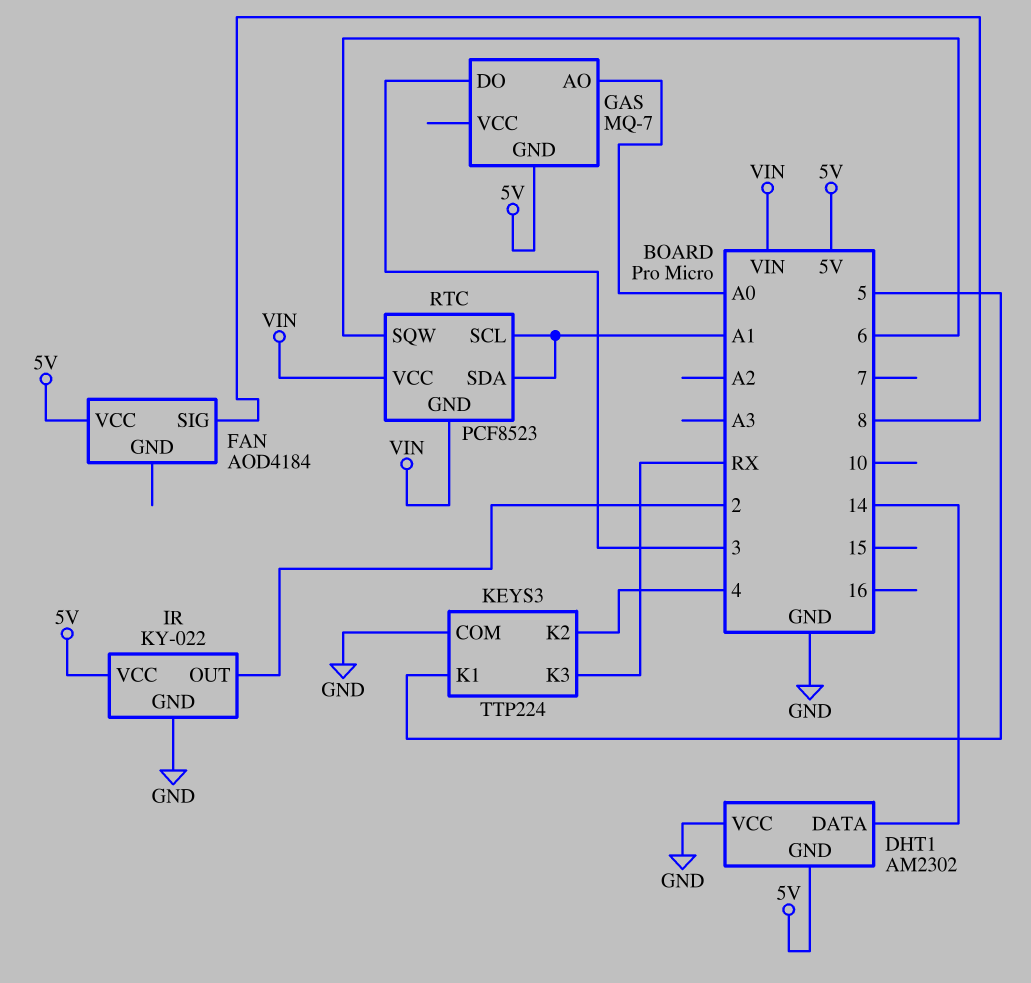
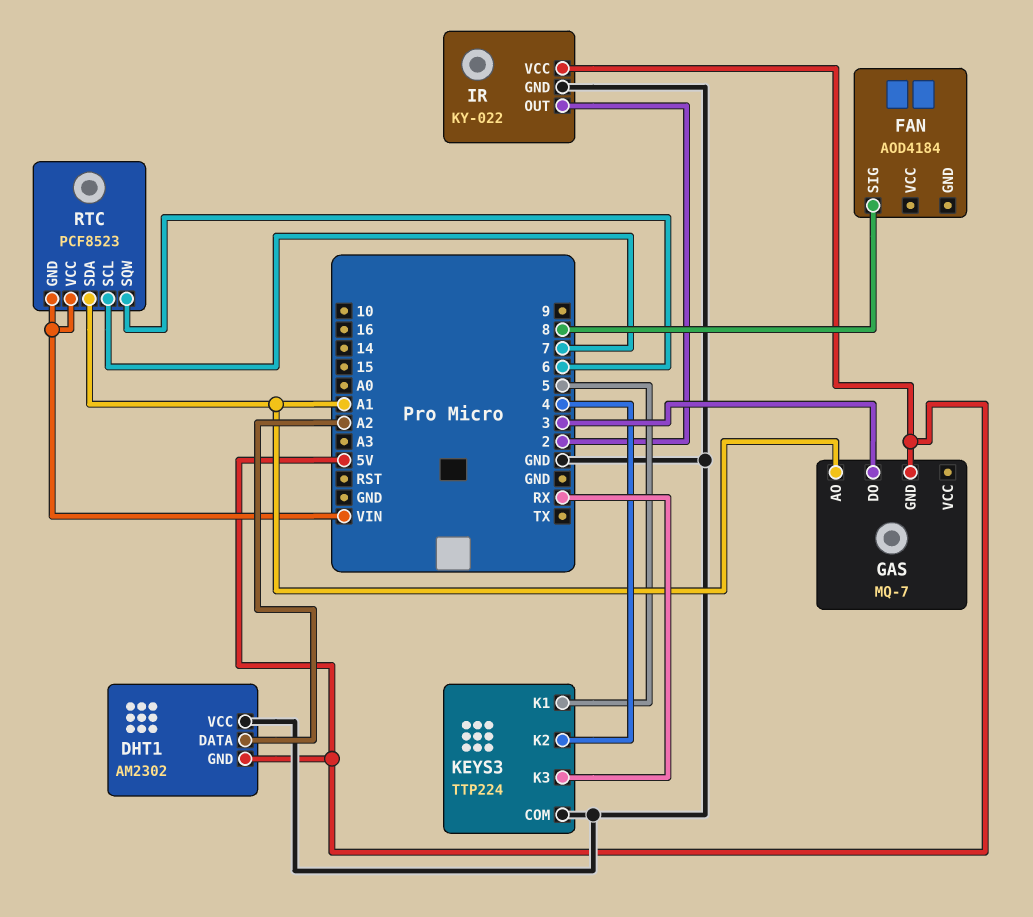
DHT1 pin DATA: 14 -> A2
FAN pin VCC: 5V -> none
GAS pin AO: A0 -> A1
RTC pin SCL: A1 -> 7

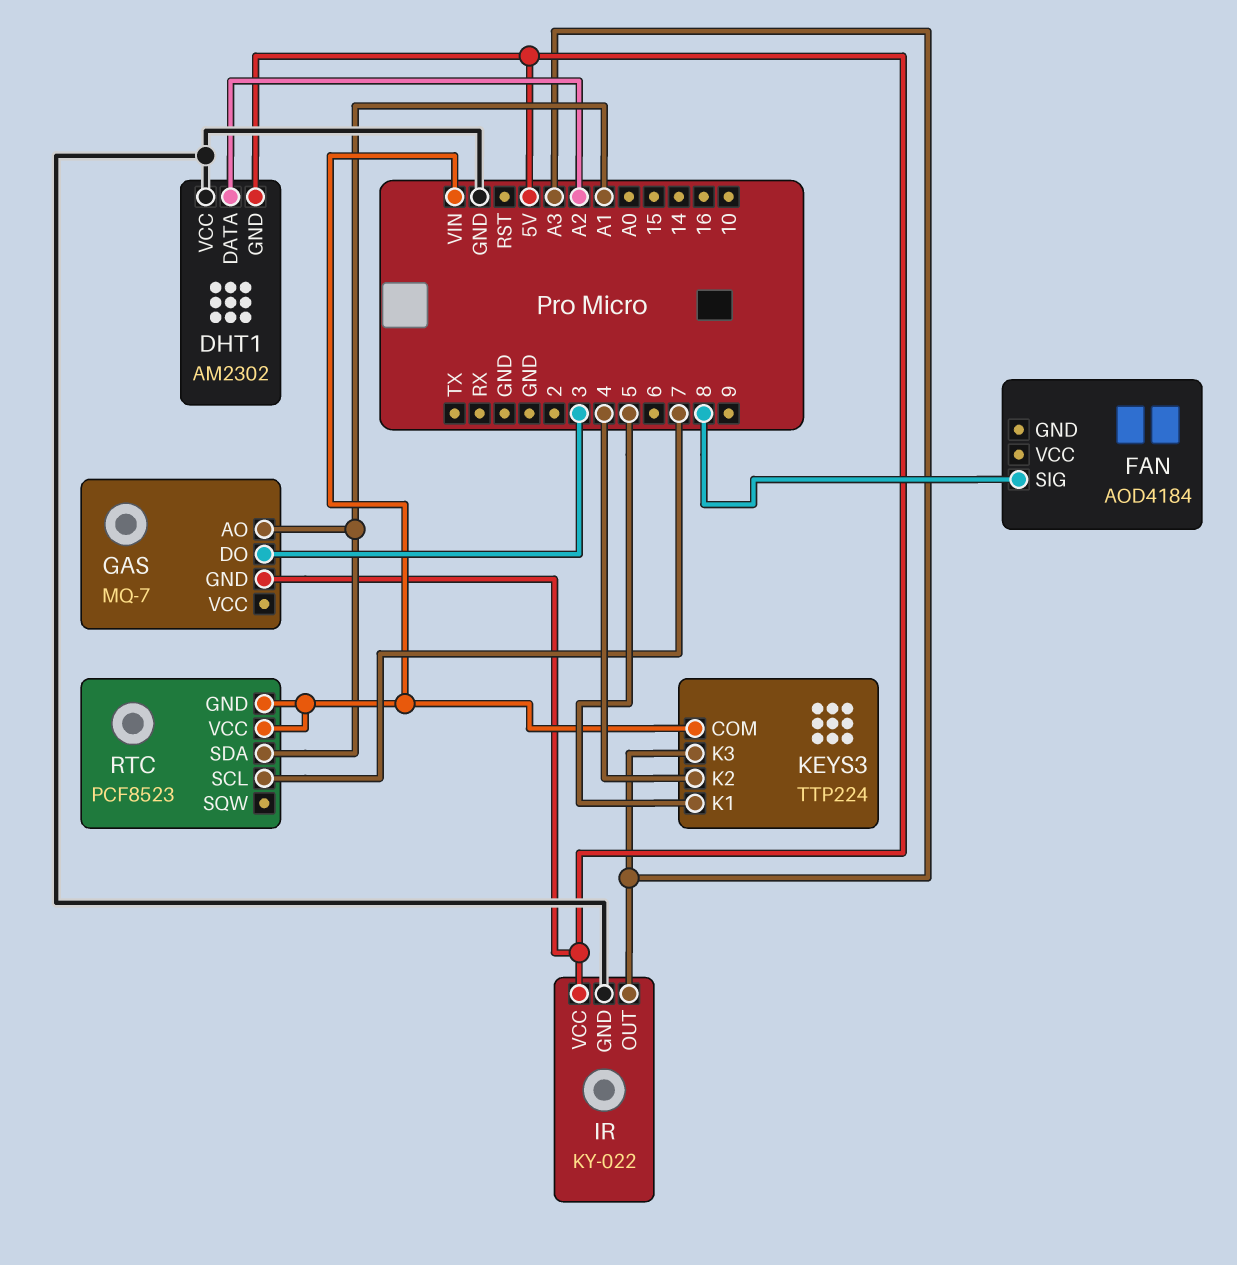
IR pin OUT: 2 -> A3
KEYS3 pin COM: GND -> VIN
KEYS3 pin K3: RX -> A3
RTC pin SQW: 6 -> none

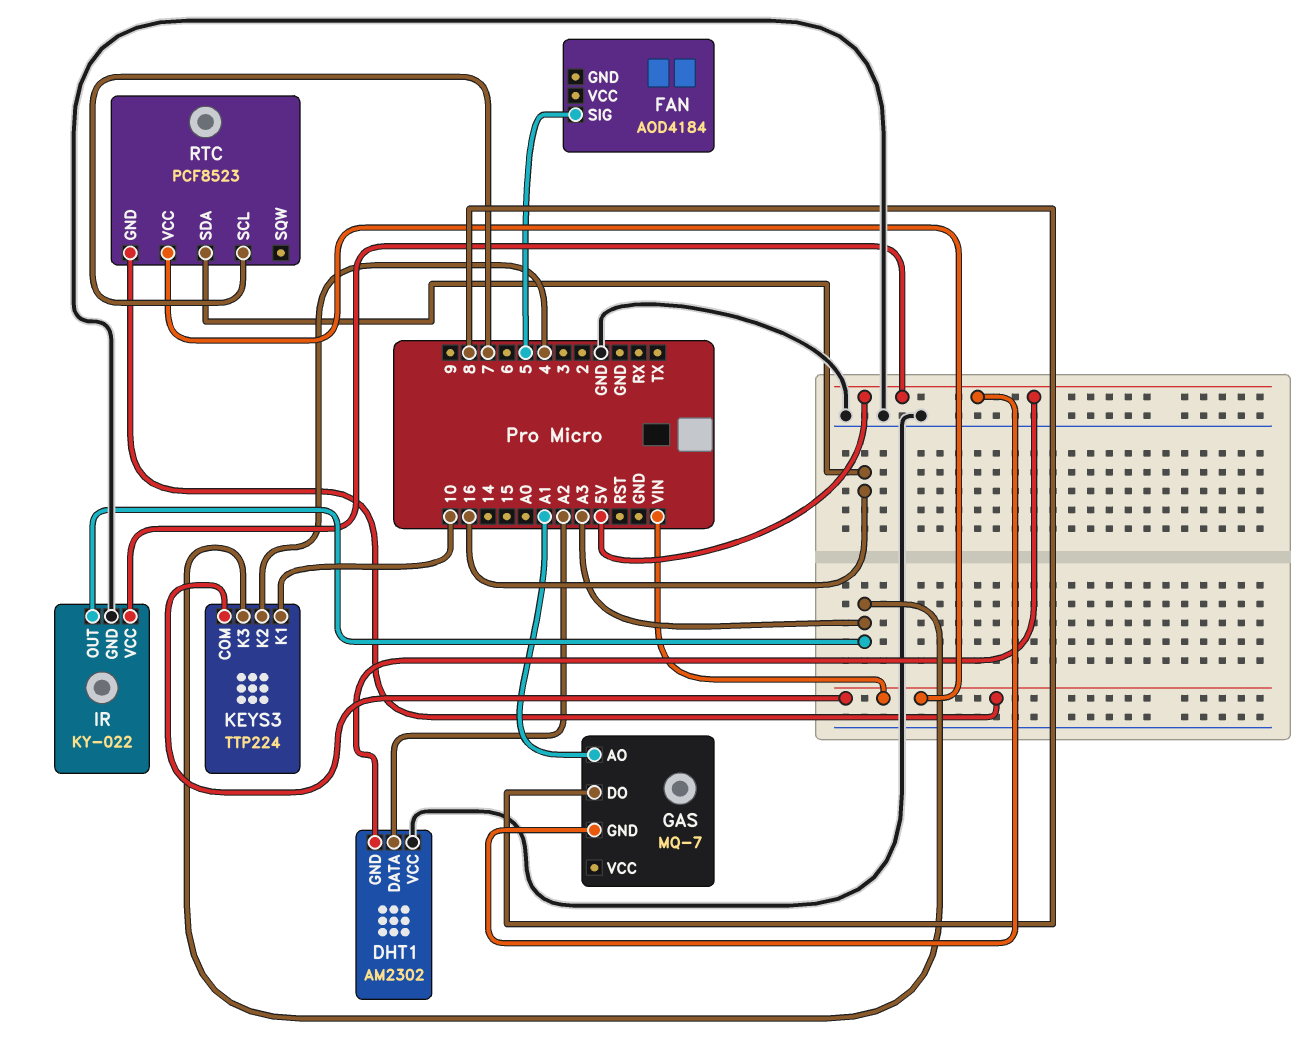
FAN pin SIG: 8 -> 5
GAS pin DO: 3 -> 8
KEYS3 pin K1: 5 -> 10
RTC pin SDA: A1 -> 16

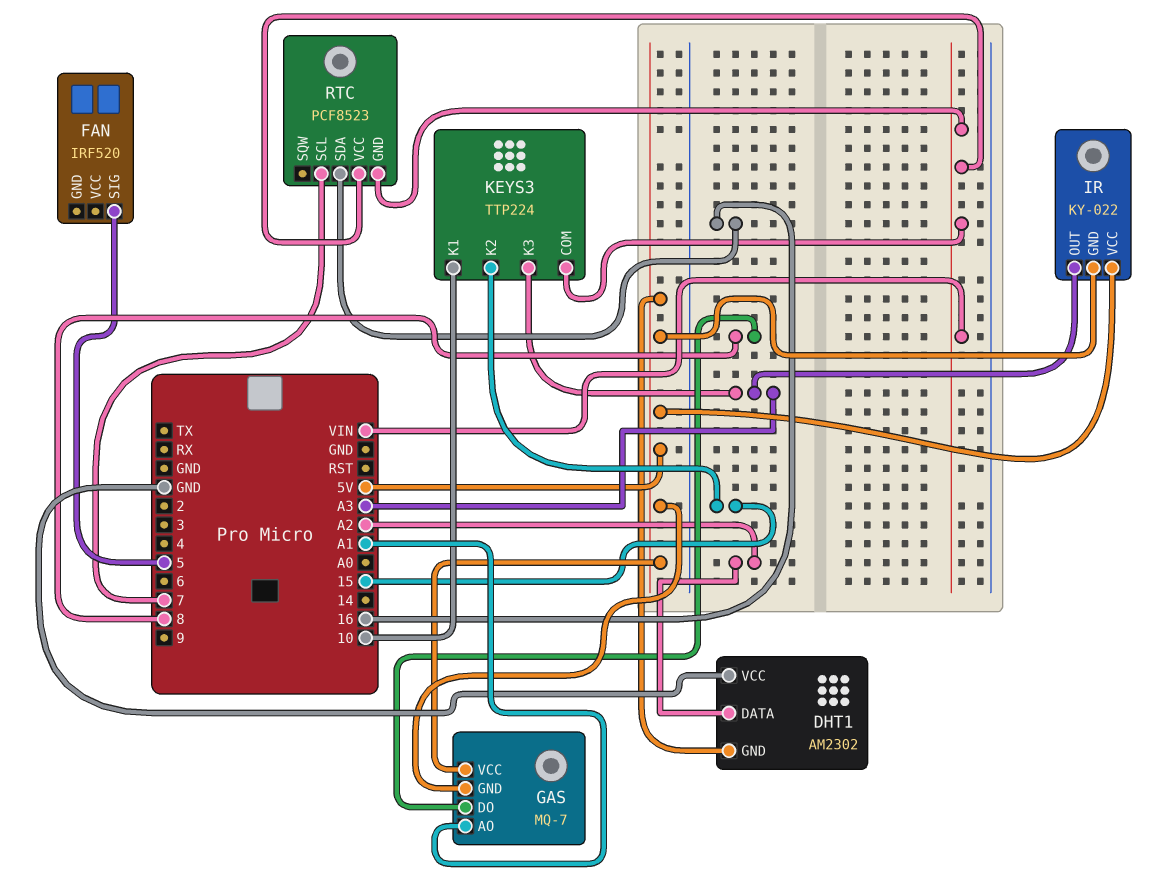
FAN: AOD4184 -> IRF520
GAS pin VCC: none -> 5V
IR pin GND: GND -> 5V
KEYS3 pin K2: 4 -> 15

